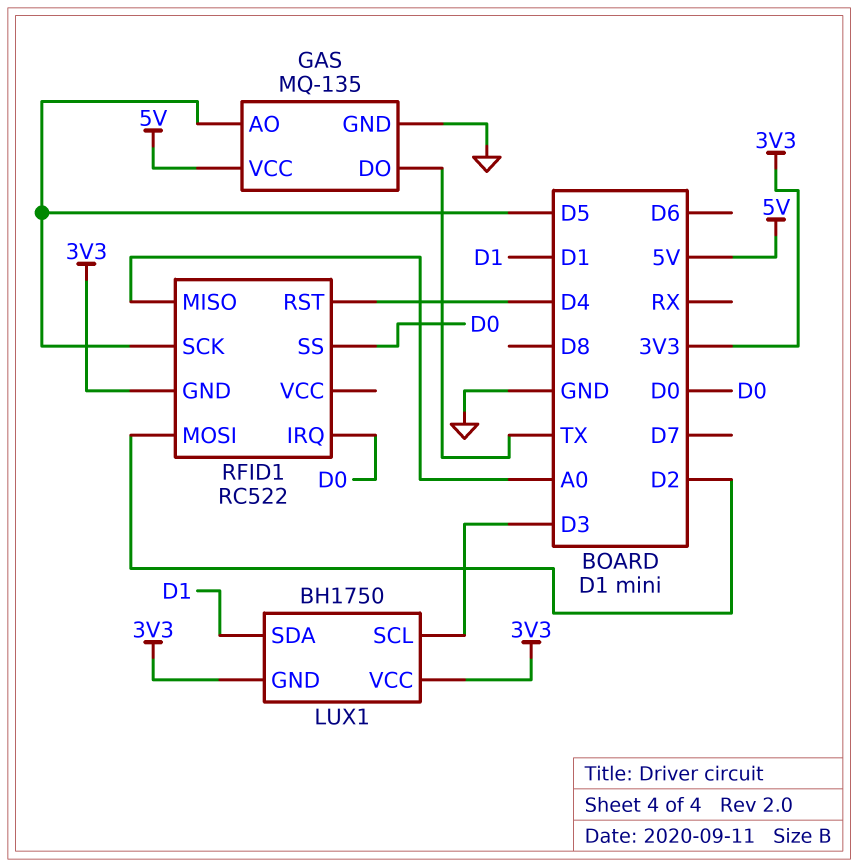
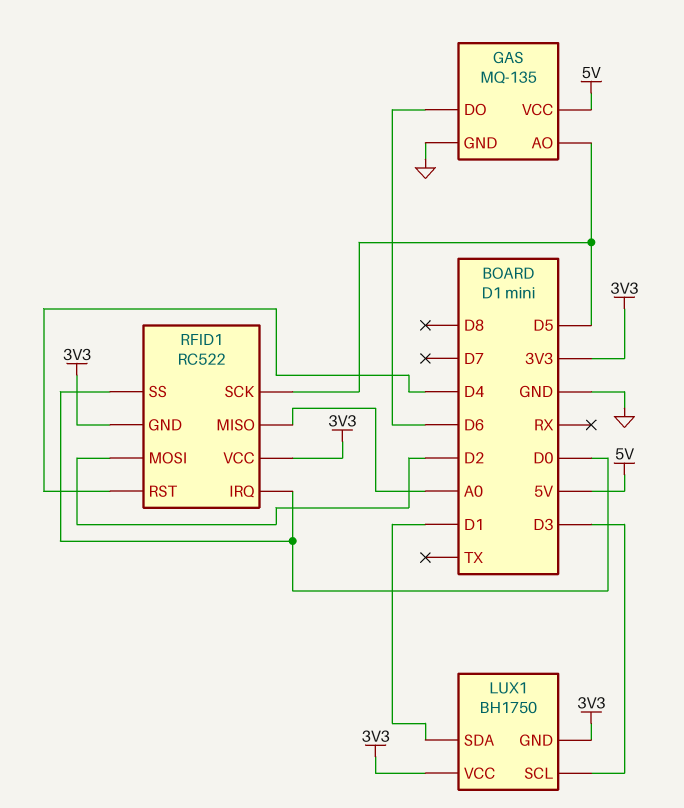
GAS pin DO: TX -> D6
RFID1 pin VCC: none -> 3V3

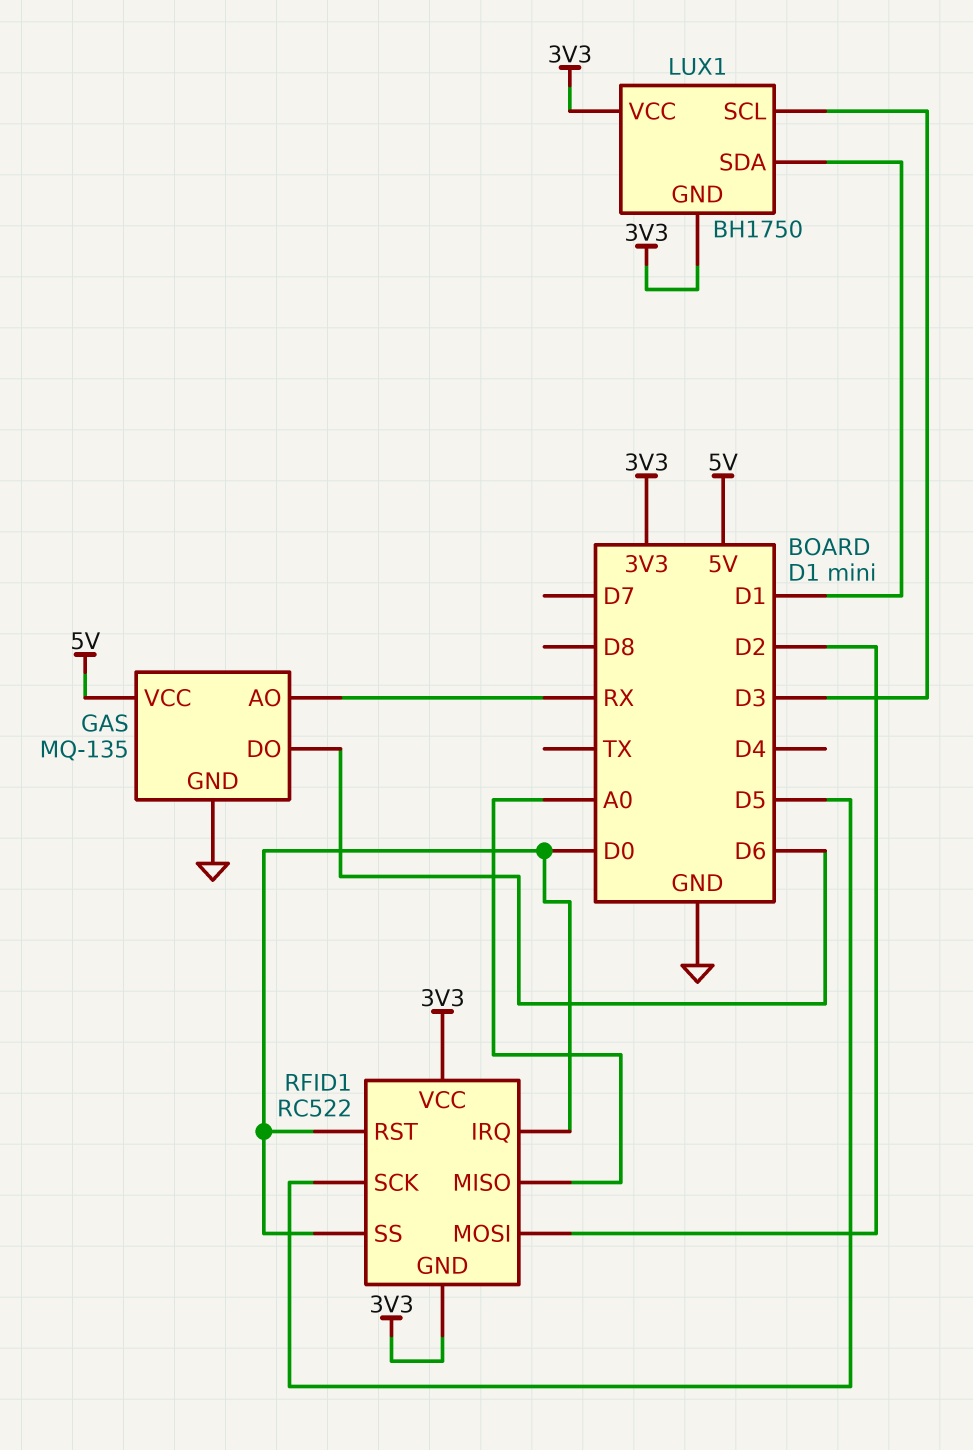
GAS pin AO: D5 -> RX
RFID1 pin RST: D4 -> D0

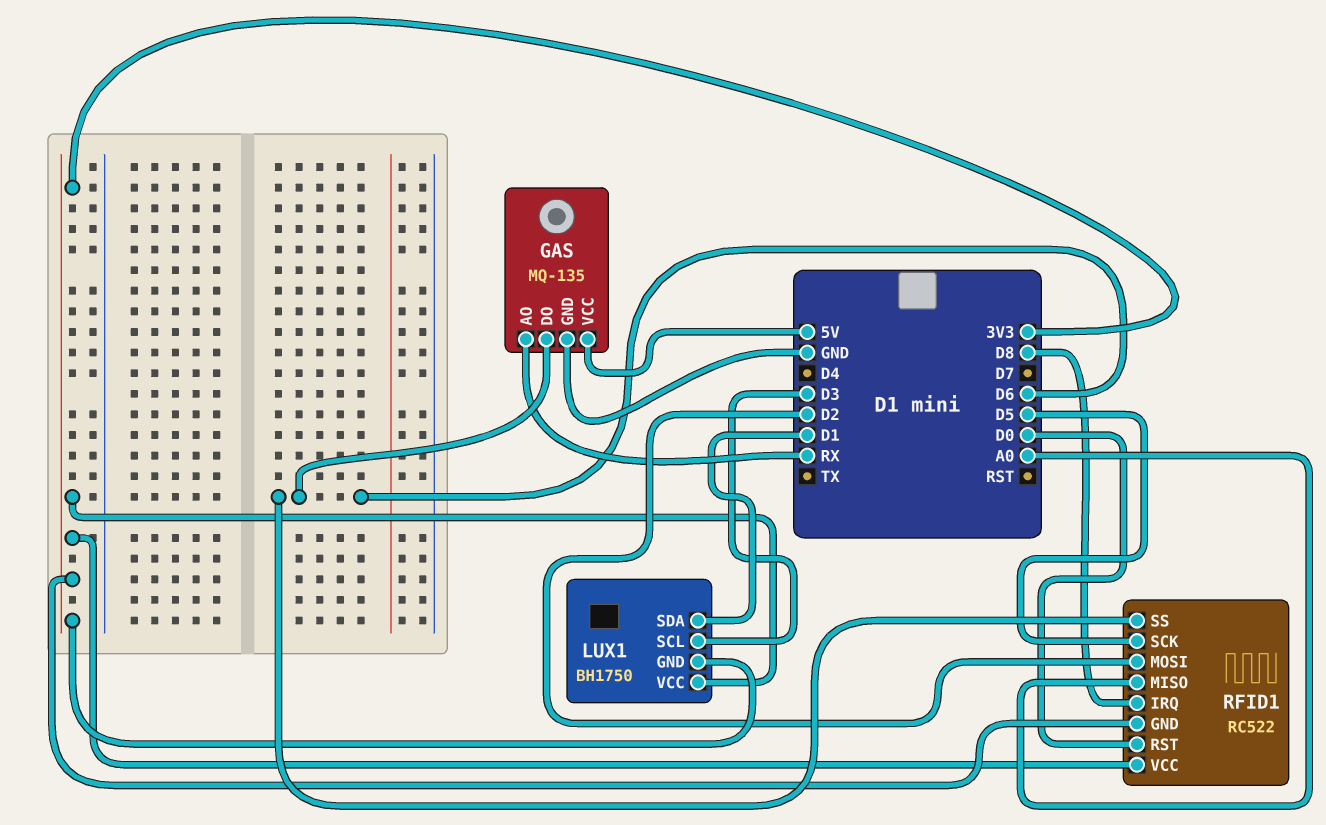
RFID1 pin IRQ: D0 -> D8
RFID1 pin SS: D0 -> D6

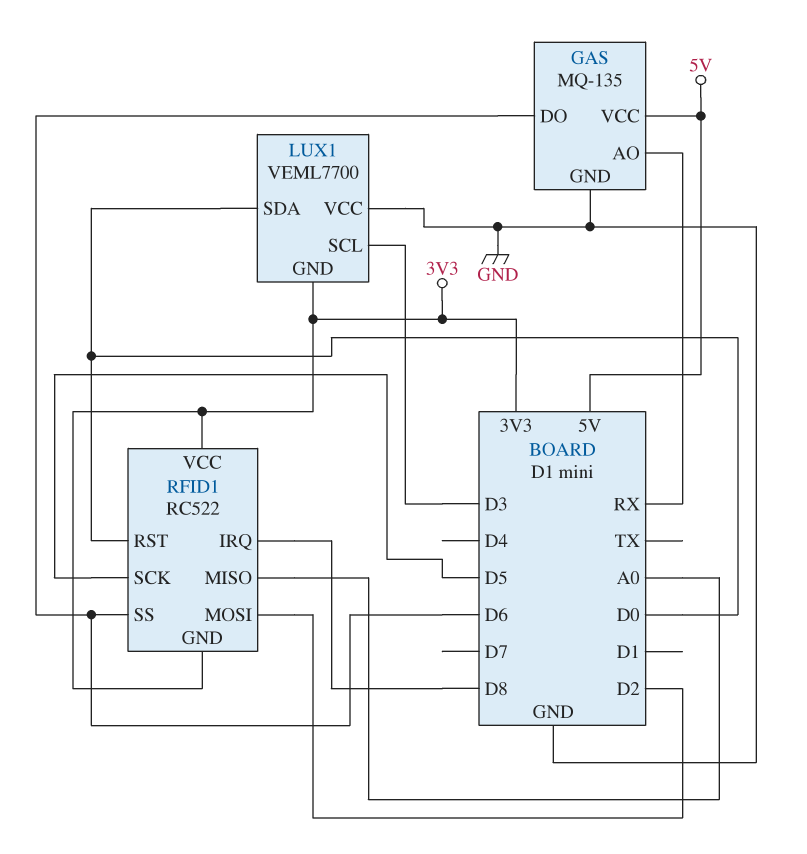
LUX1: BH1750 -> VEML7700
LUX1 pin SDA: D1 -> D0
LUX1 pin VCC: 3V3 -> GND

